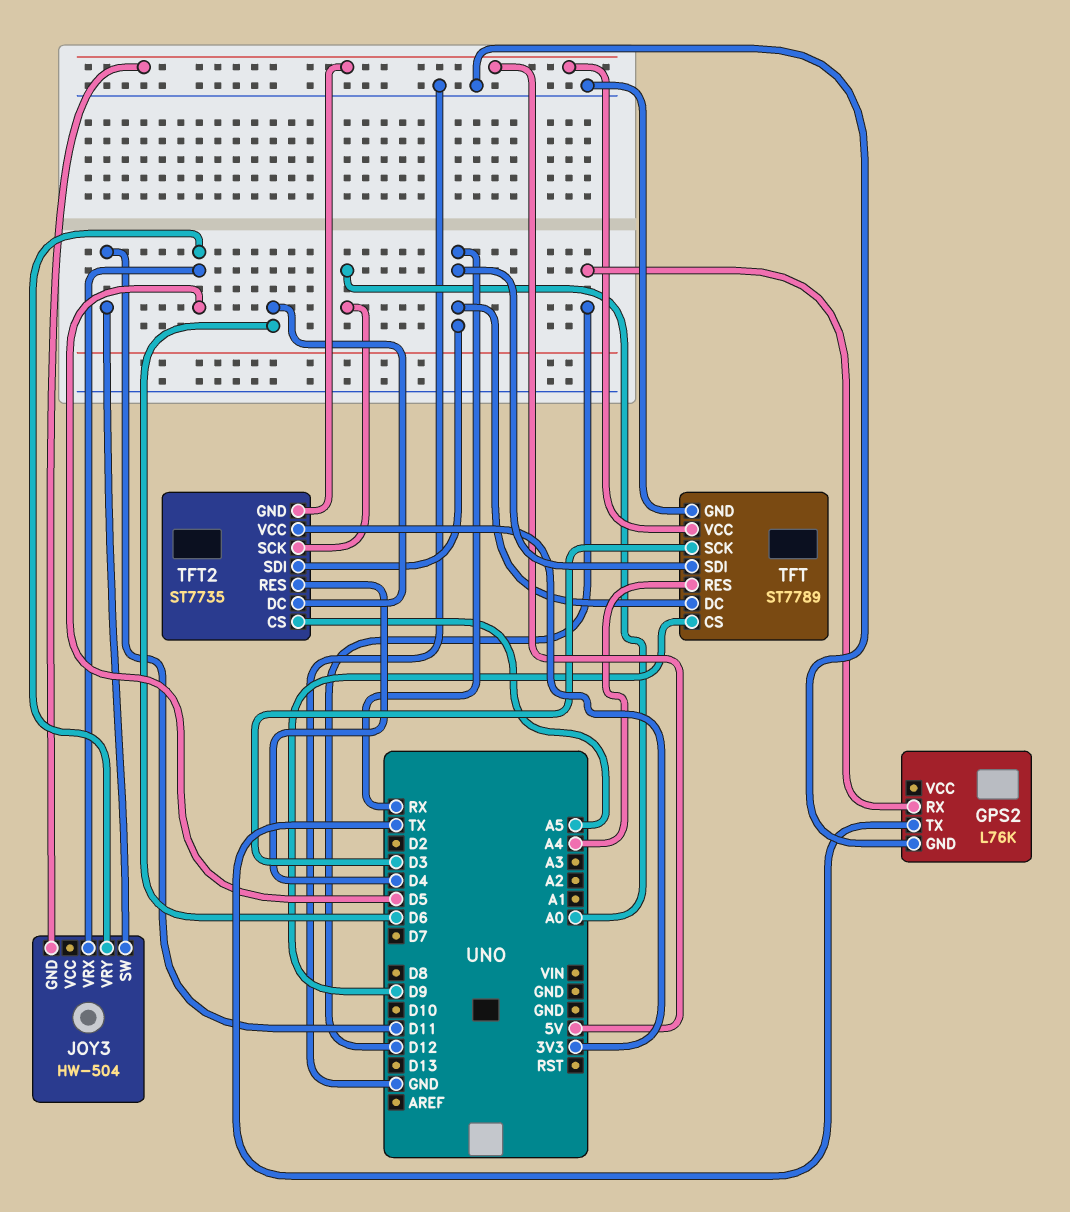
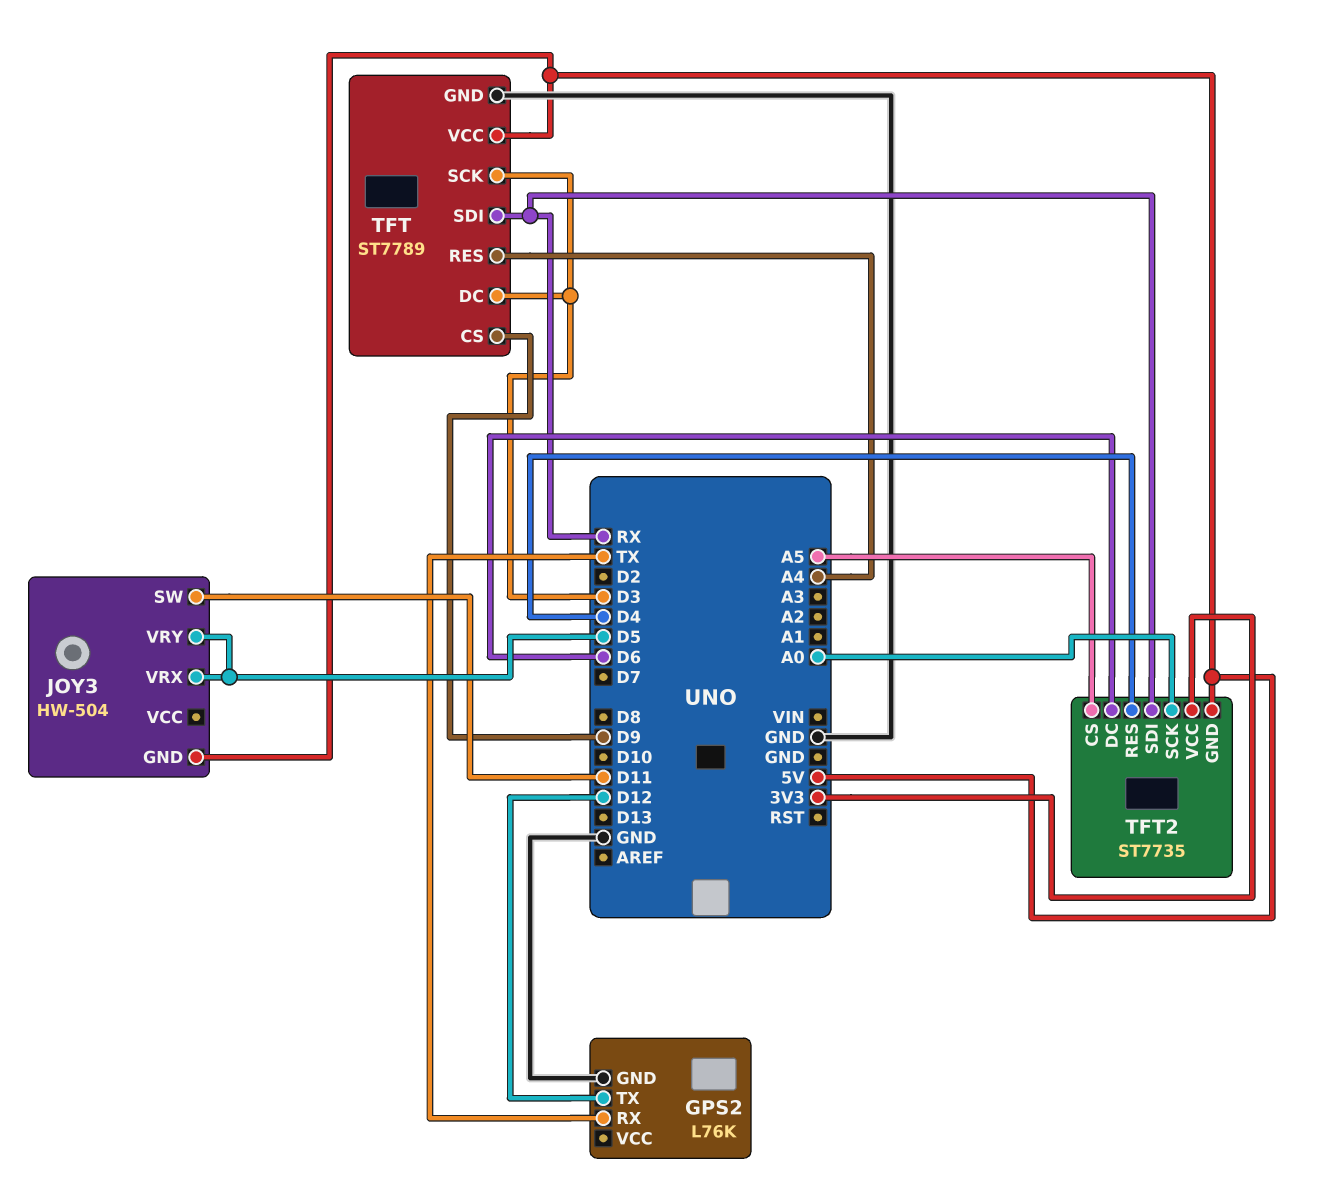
GPS2 pin RX: D12 -> TX
GPS2 pin TX: TX -> D12
TFT pin DC: RX -> D3

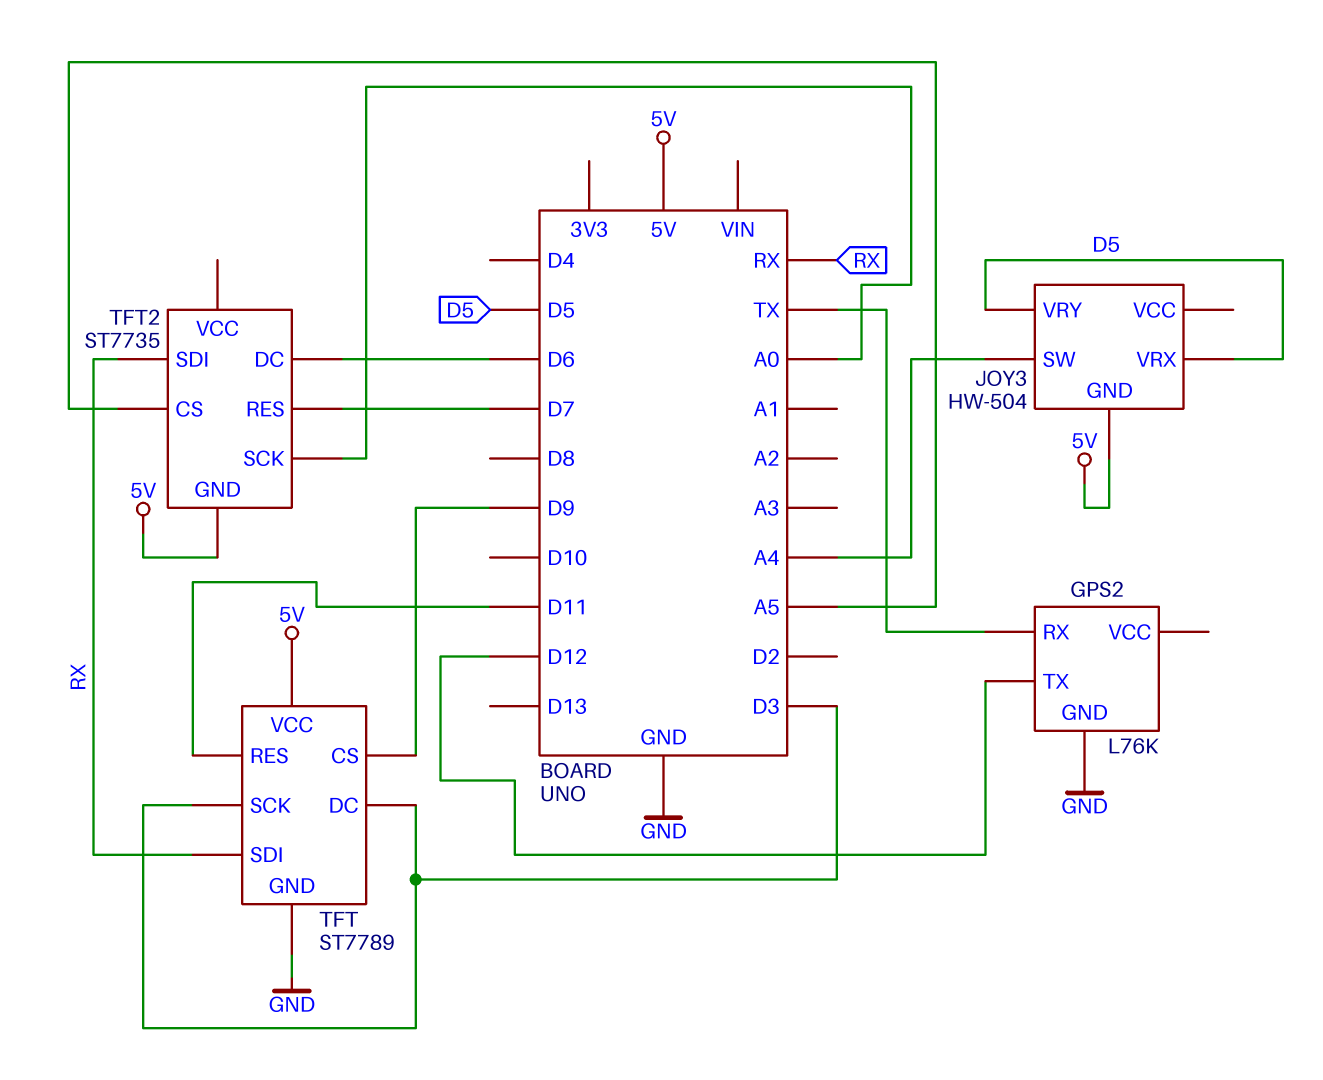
JOY3 pin SW: D11 -> A4
TFT pin RES: A4 -> D11
TFT2 pin RES: D4 -> D7
TFT2 pin VCC: 3V3 -> none

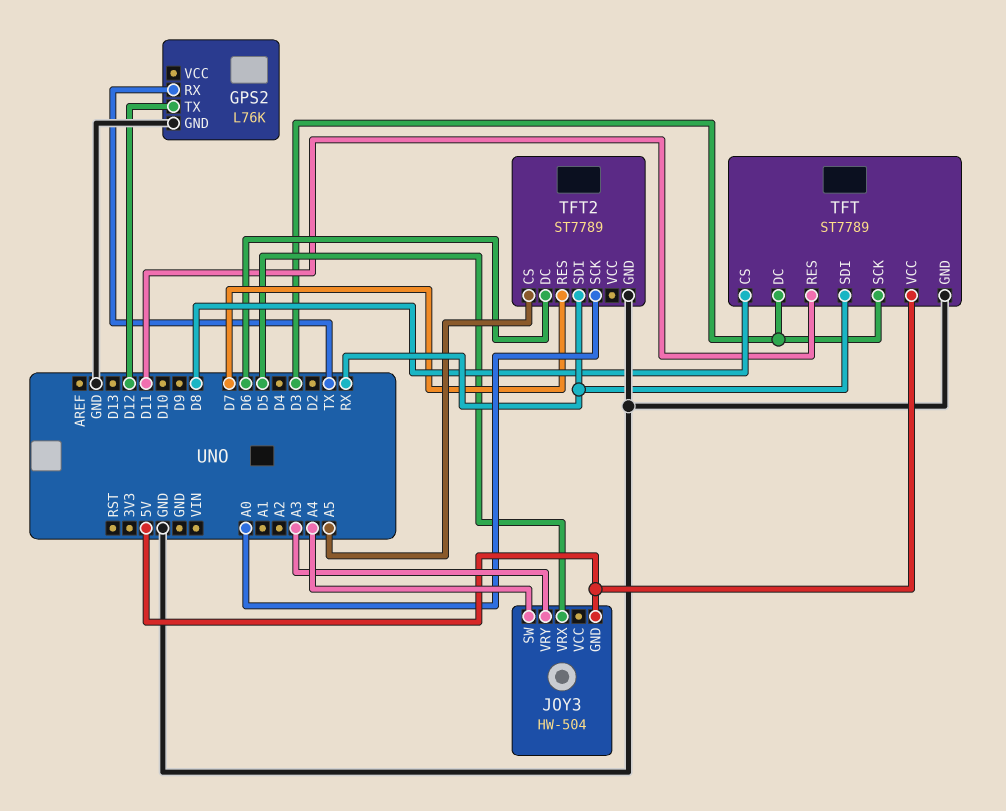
JOY3 pin VRY: D5 -> A3
TFT pin CS: D9 -> D8
TFT2: ST7735 -> ST7789
TFT2 pin GND: 5V -> GND

